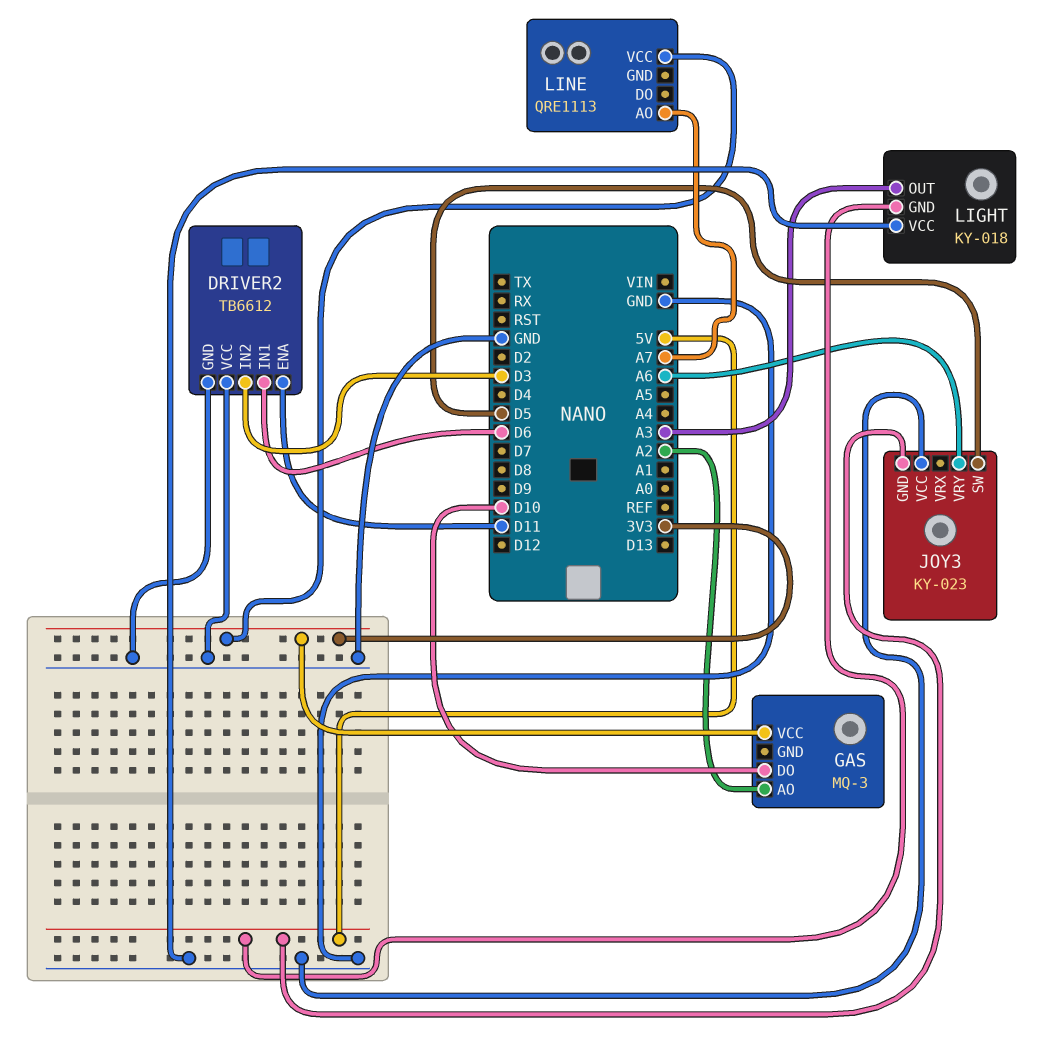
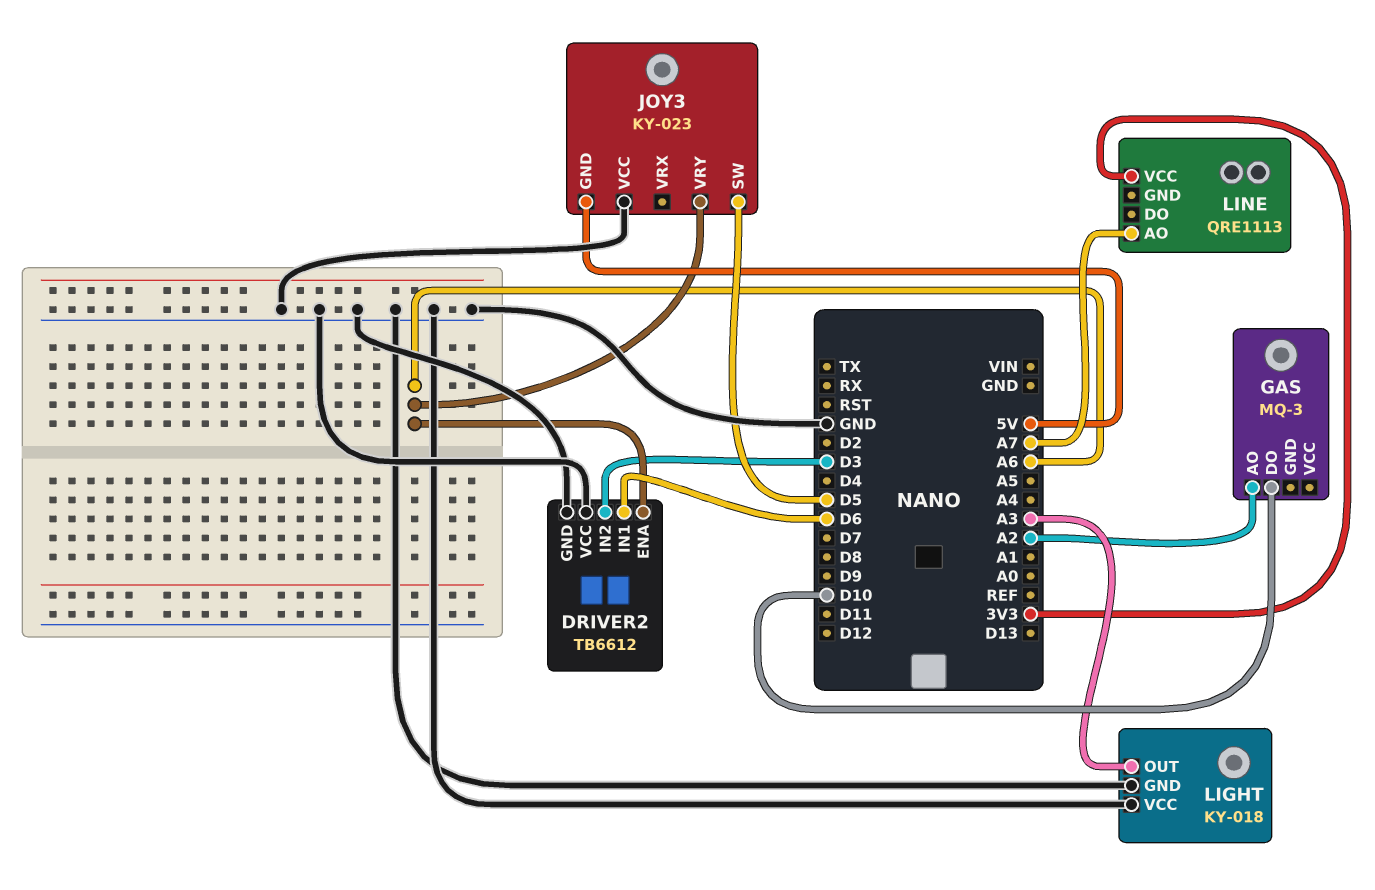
DRIVER2 pin ENA: D11 -> A6
GAS pin VCC: 3V3 -> none
LIGHT pin GND: 5V -> GND

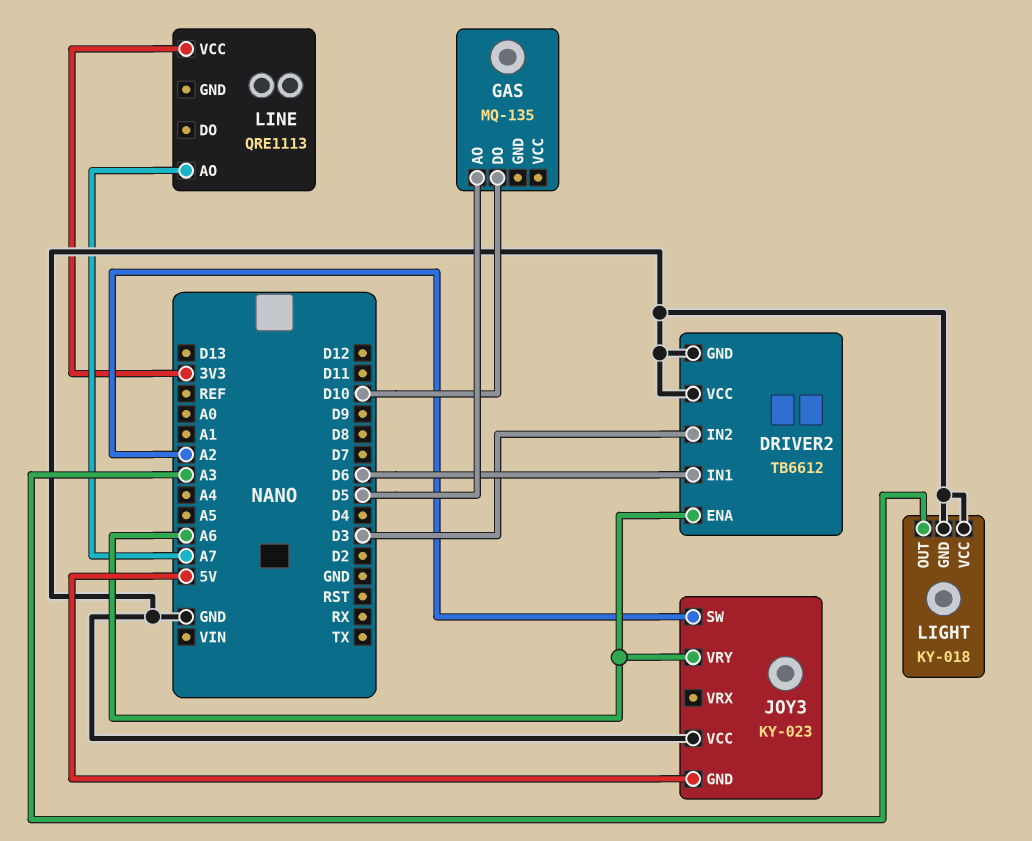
GAS: MQ-3 -> MQ-135
GAS pin AO: A2 -> D5
JOY3 pin SW: D5 -> A2

